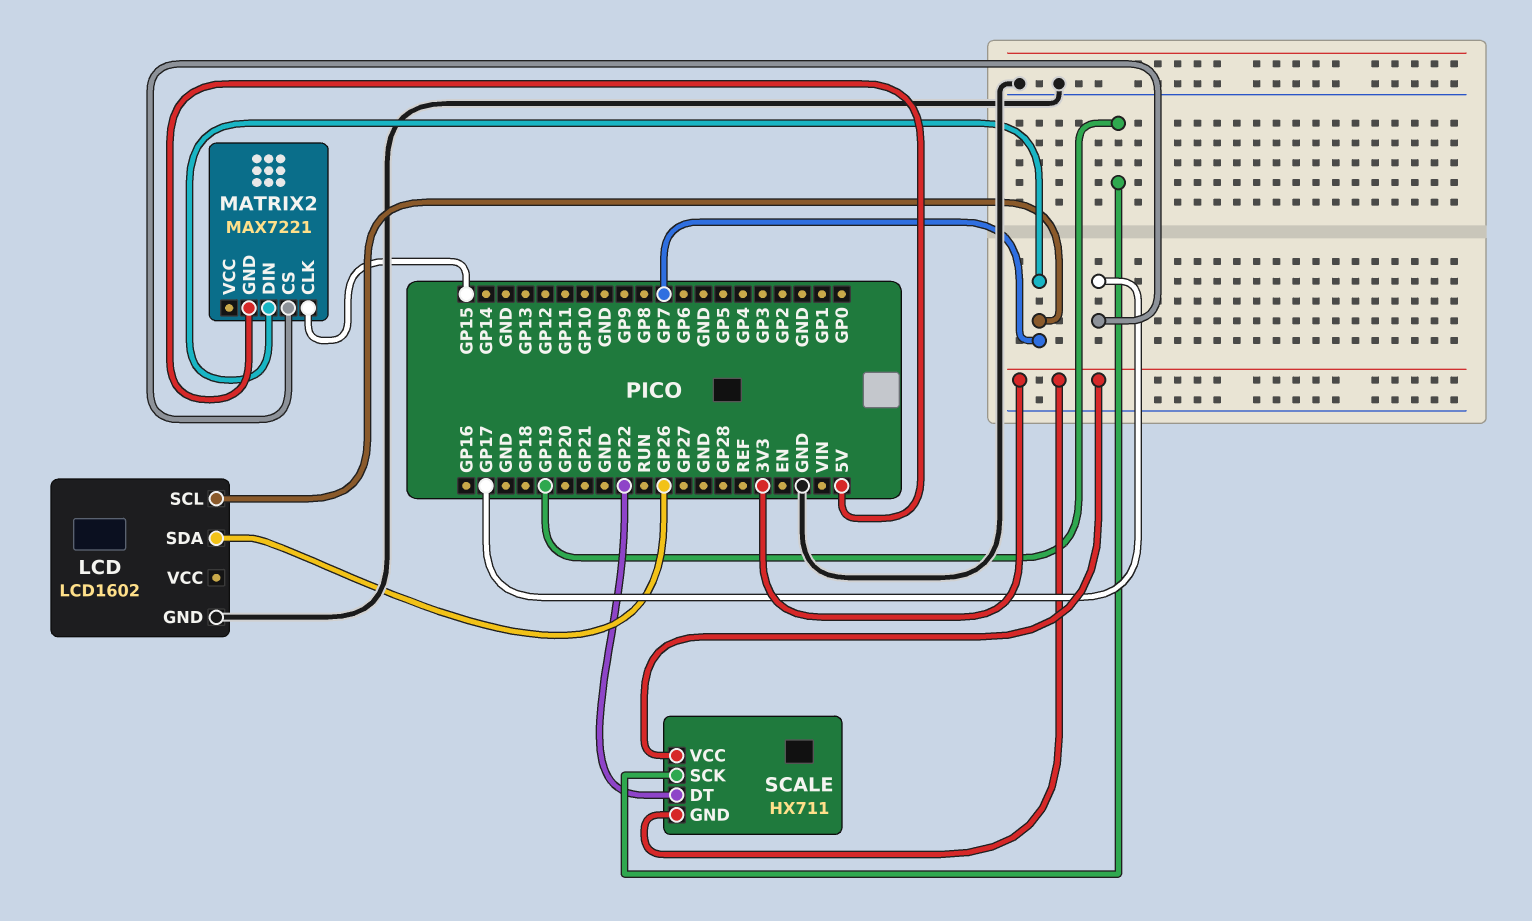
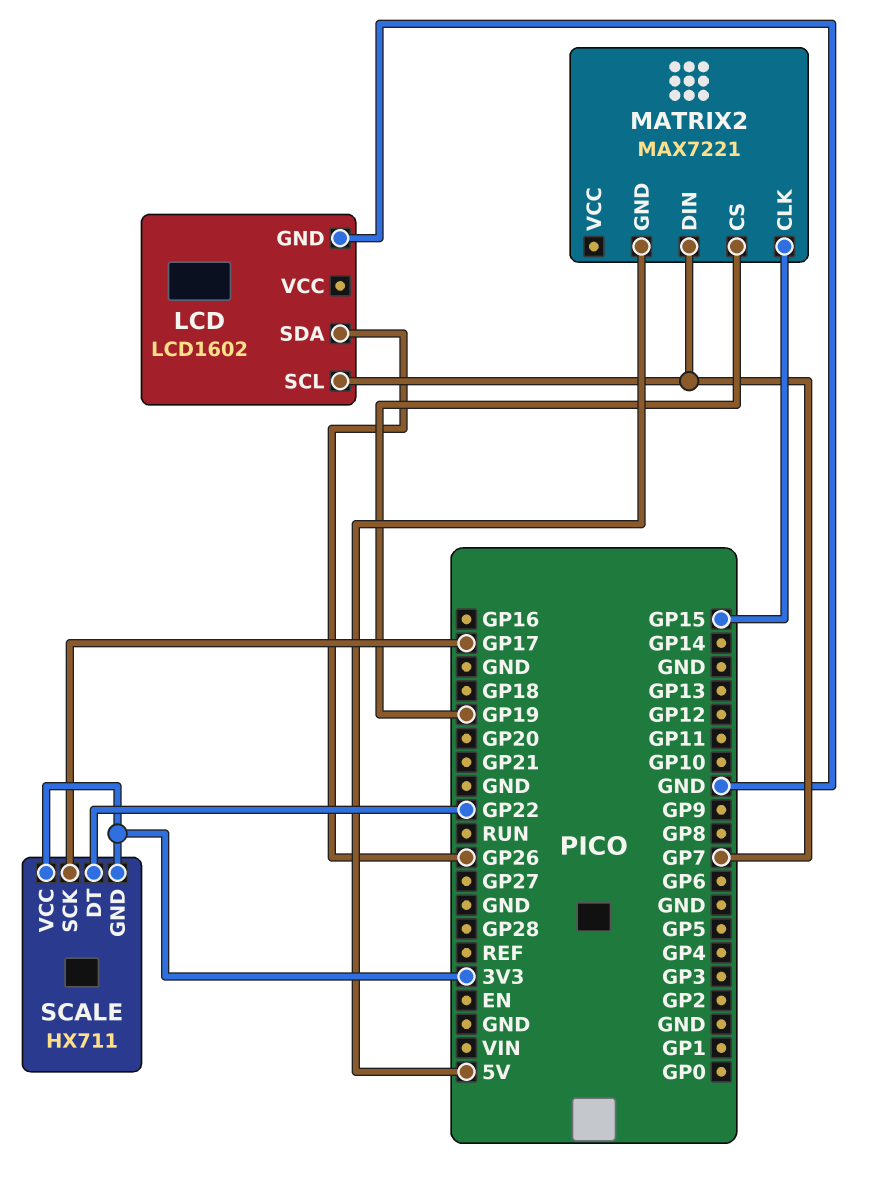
MATRIX2 pin CS: GP17 -> GP19
SCALE pin SCK: GP19 -> GP17

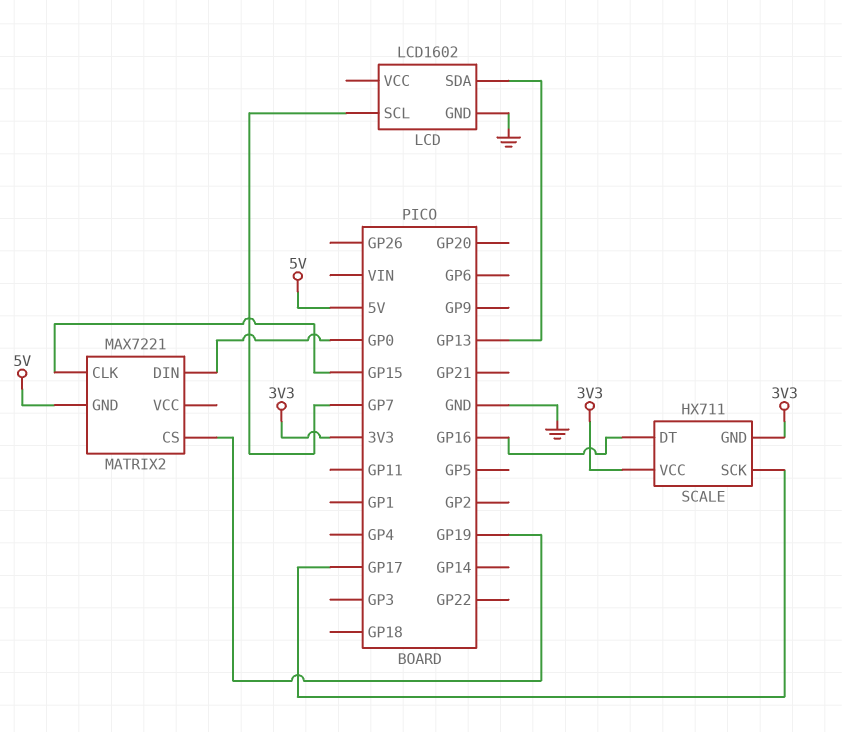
LCD pin SDA: GP26 -> GP13
MATRIX2 pin DIN: GP7 -> GP0
SCALE pin DT: GP22 -> GP16

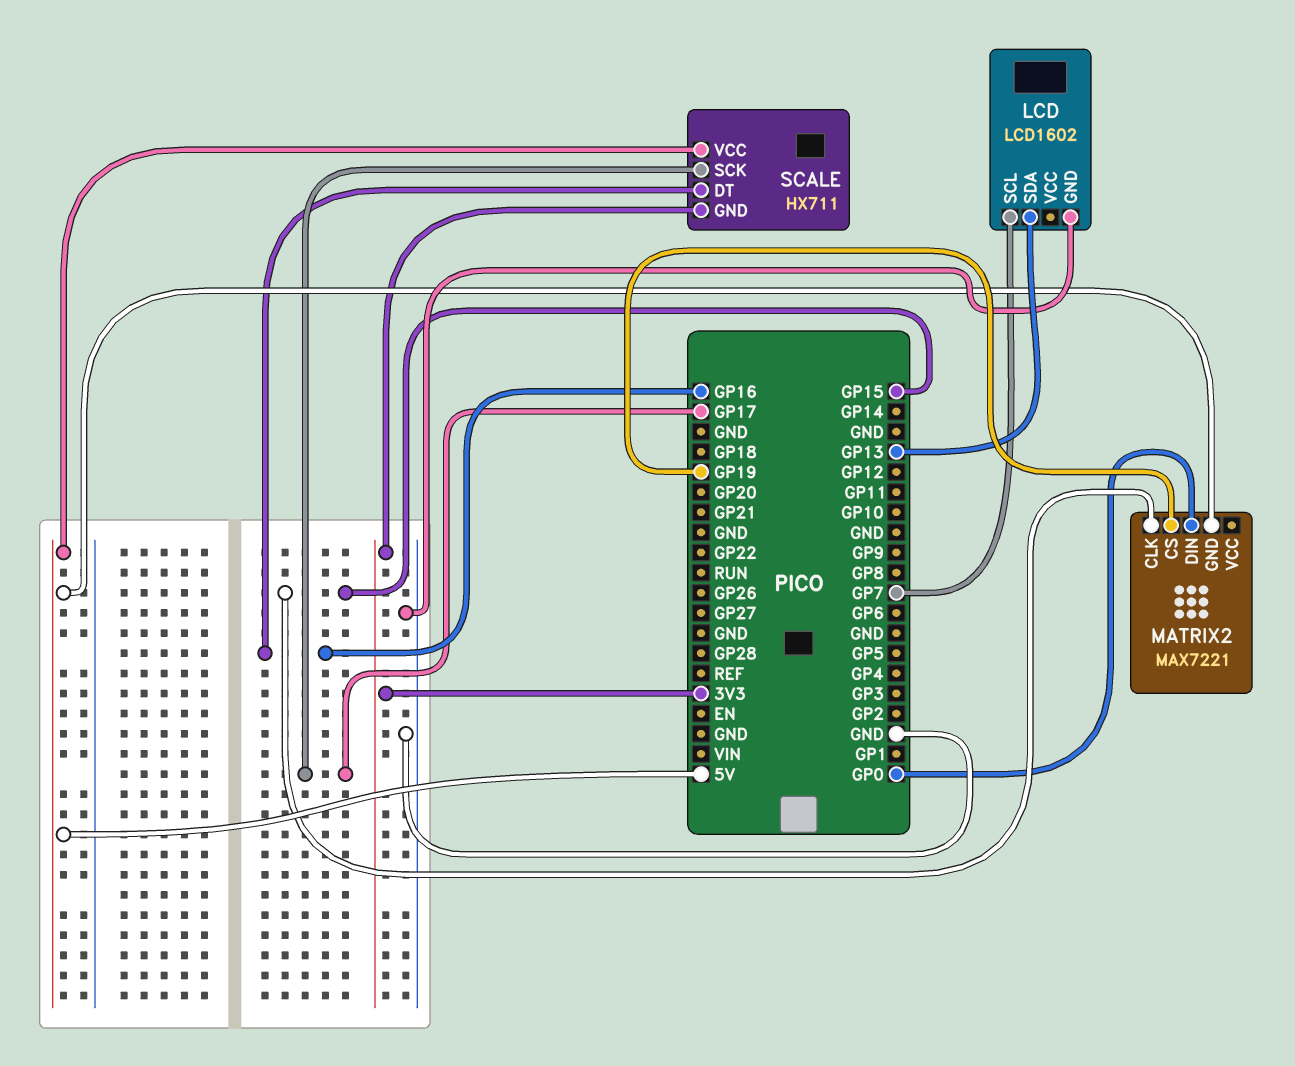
SCALE pin VCC: 3V3 -> 5V

